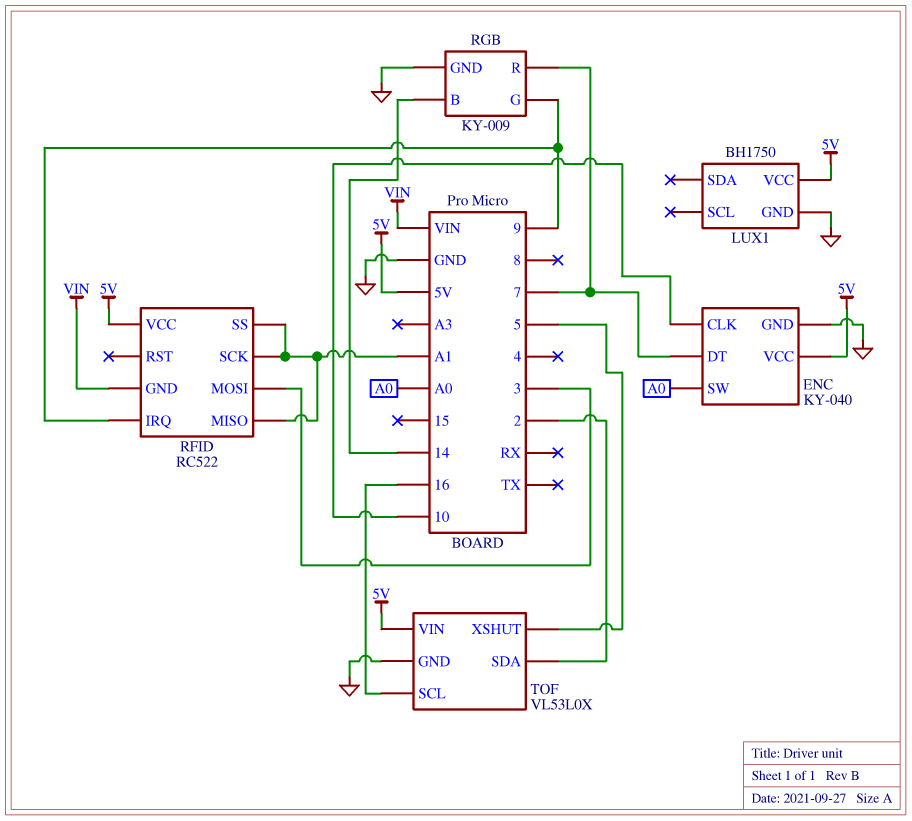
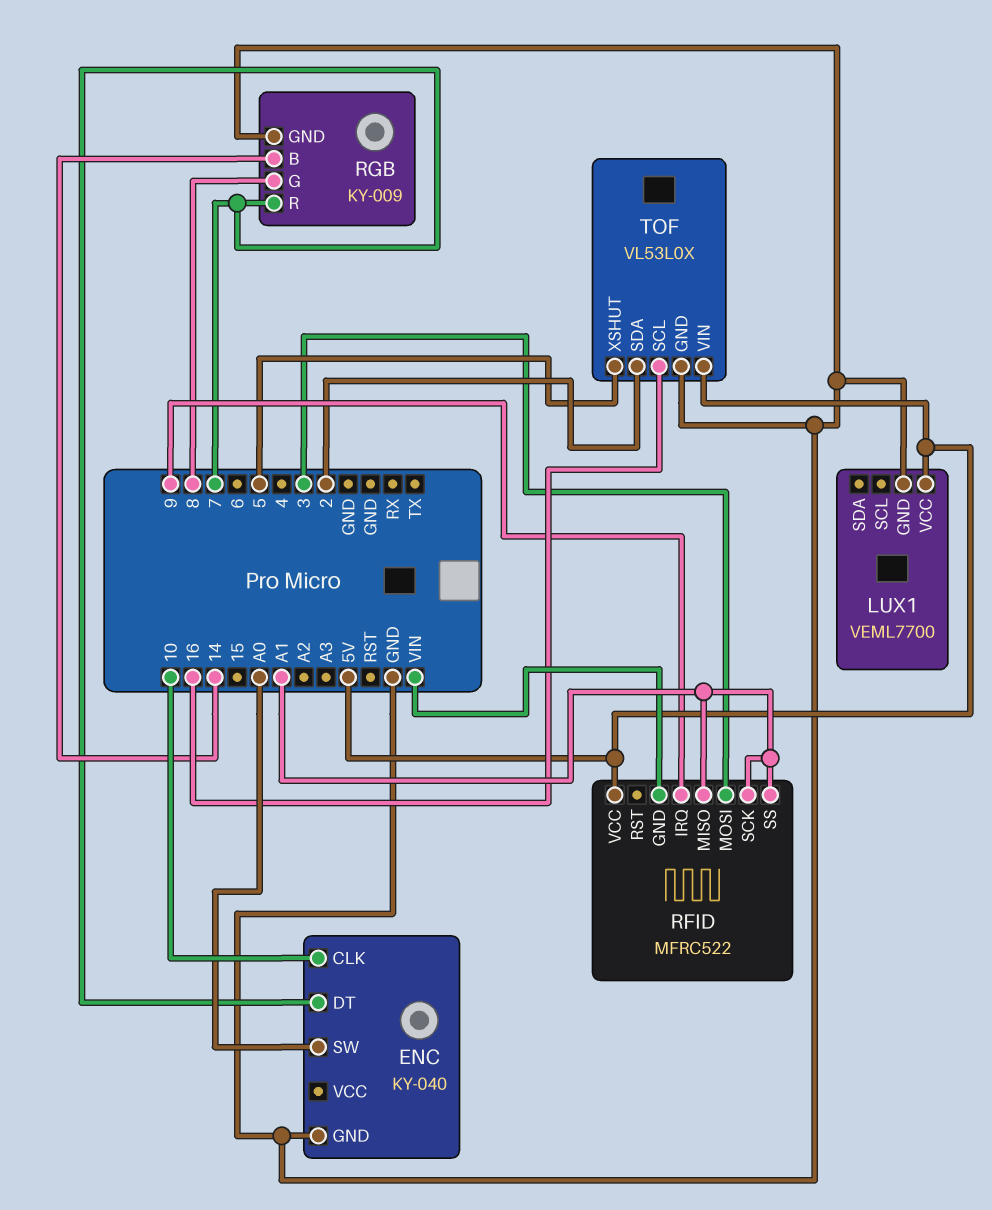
ENC pin VCC: 5V -> none
LUX1: BH1750 -> VEML7700
RFID: RC522 -> MFRC522
RGB pin G: 9 -> 8

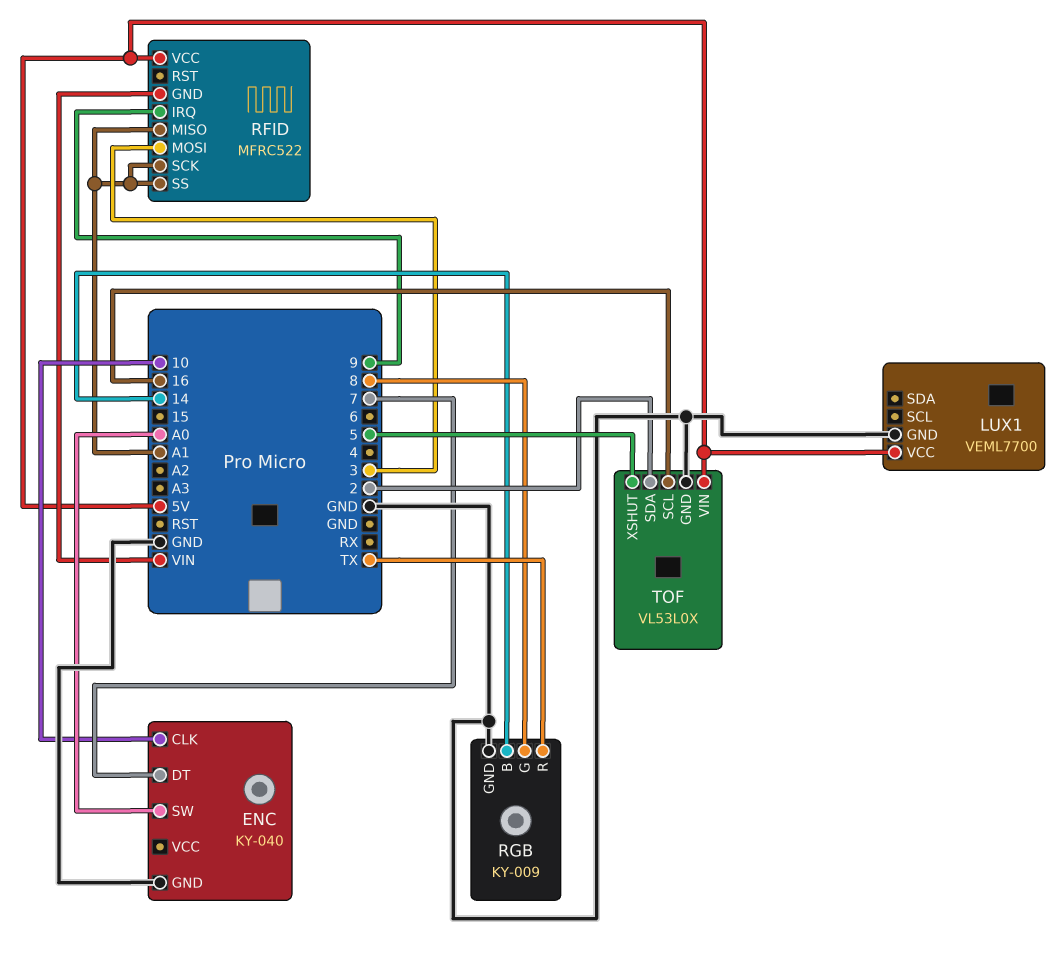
RGB pin R: 7 -> TX

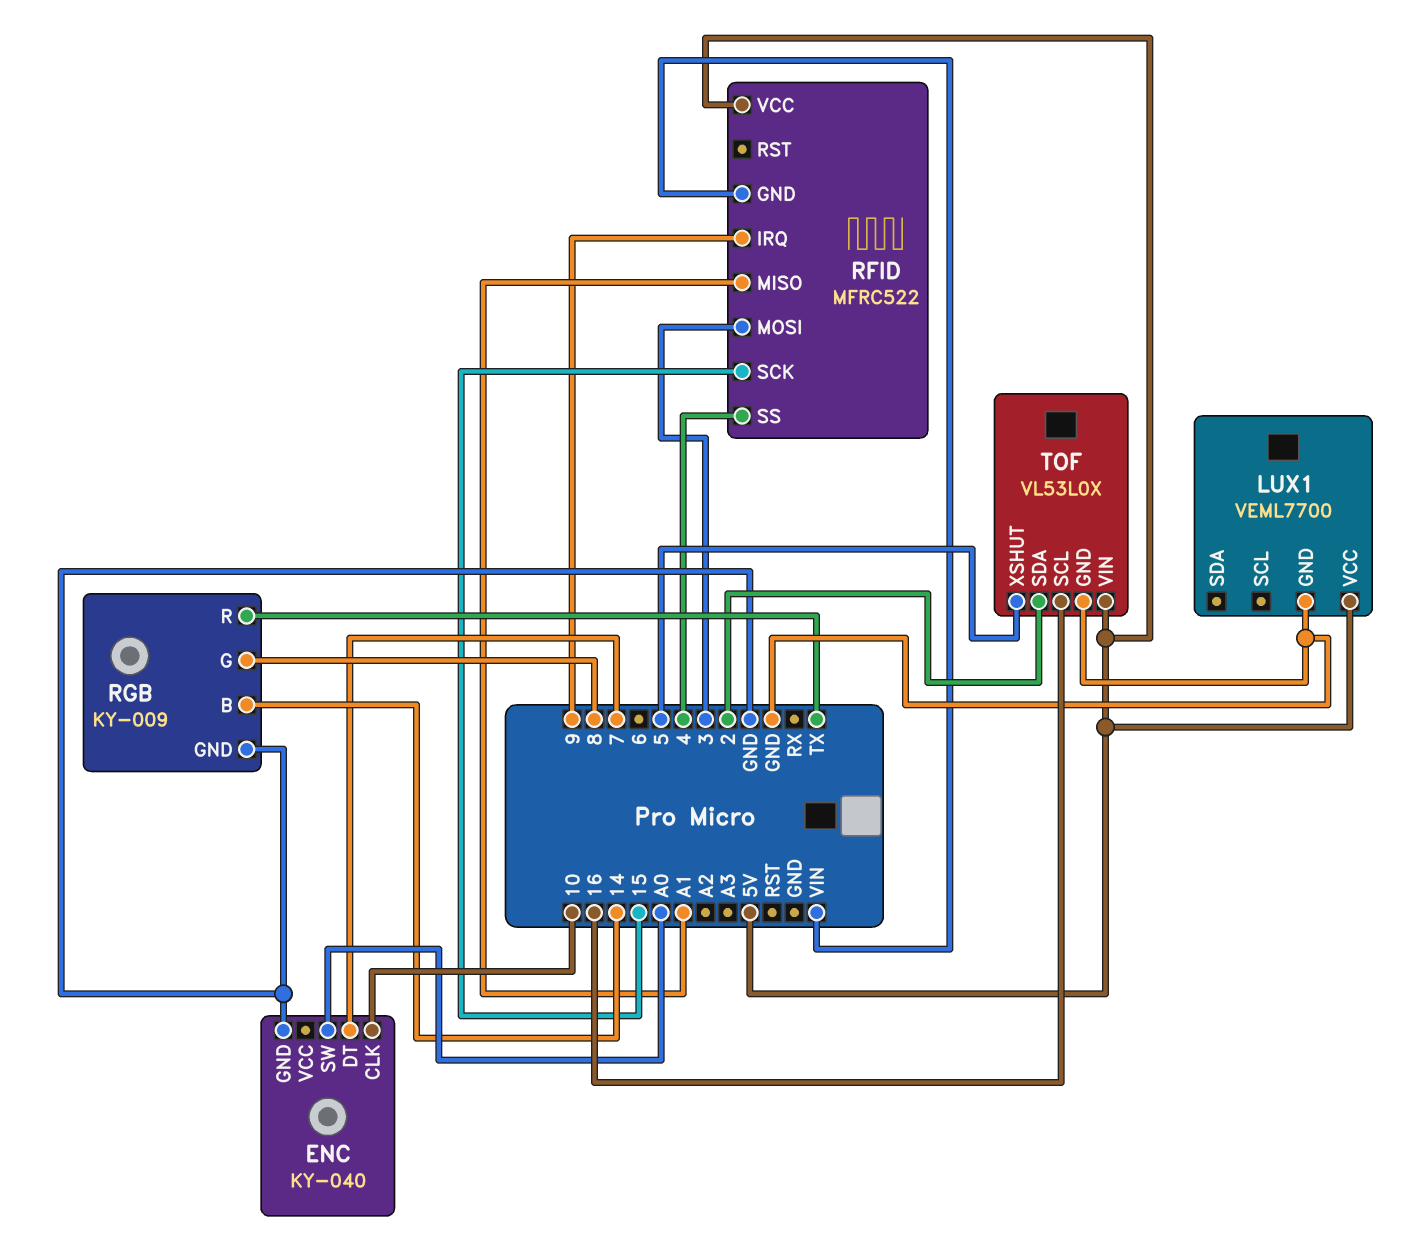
RFID pin SCK: A1 -> 15
RFID pin SS: A1 -> 4

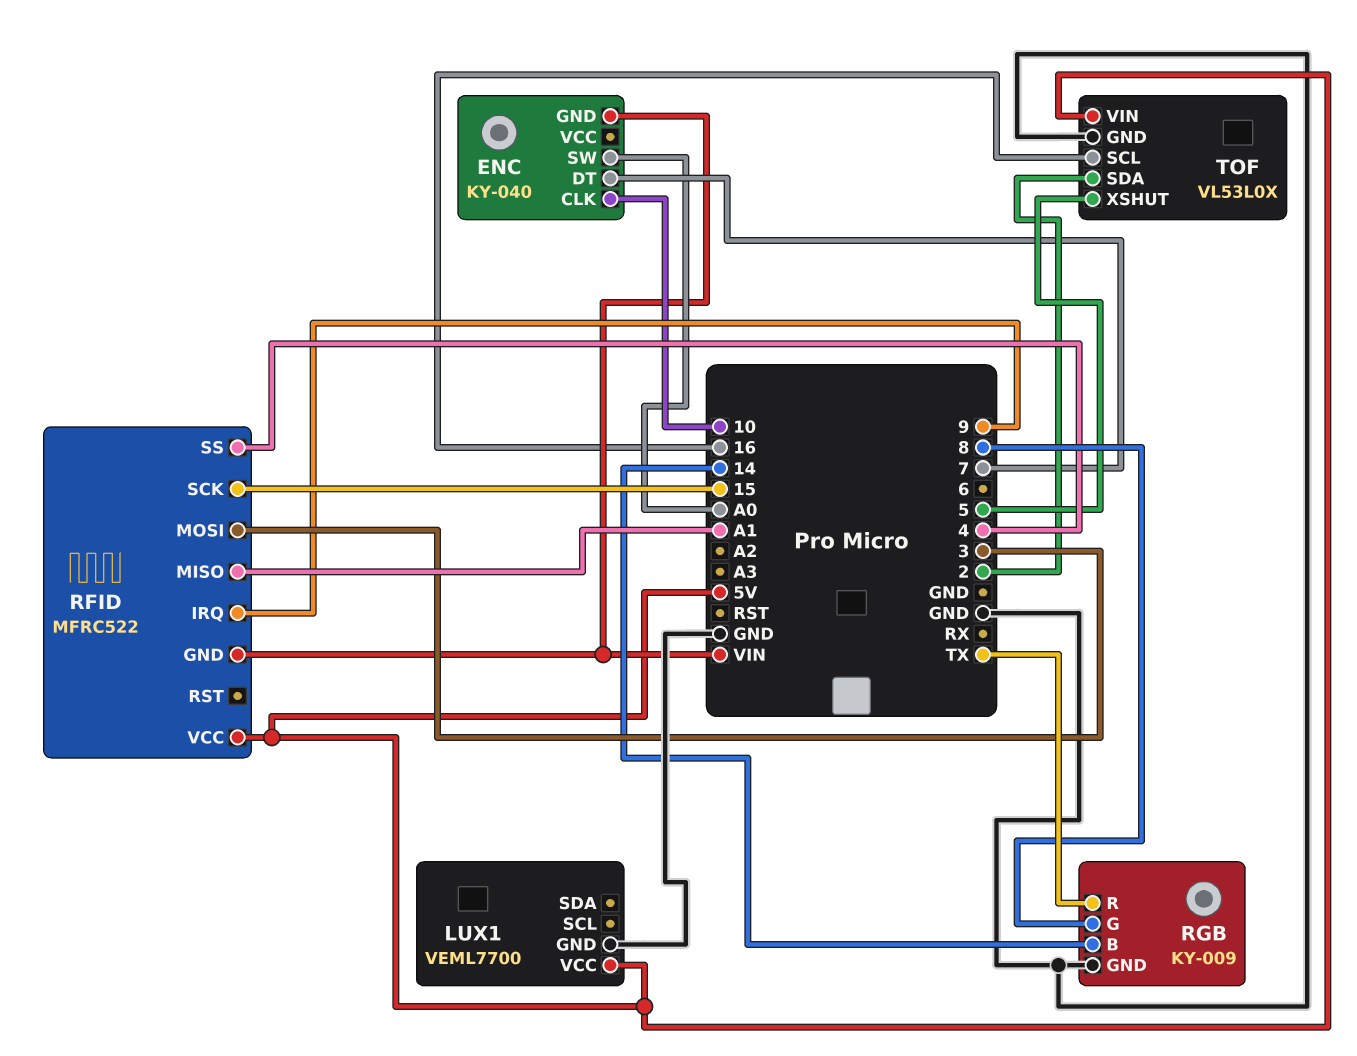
ENC pin GND: GND -> VIN

